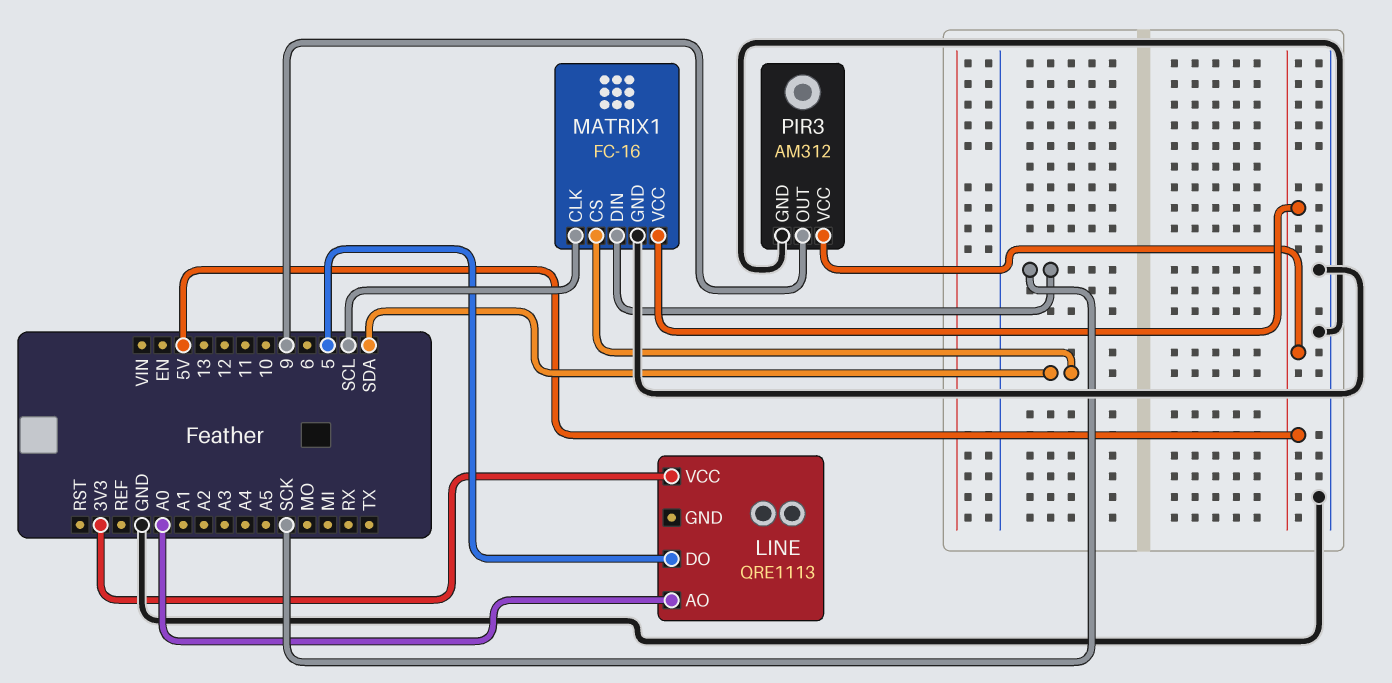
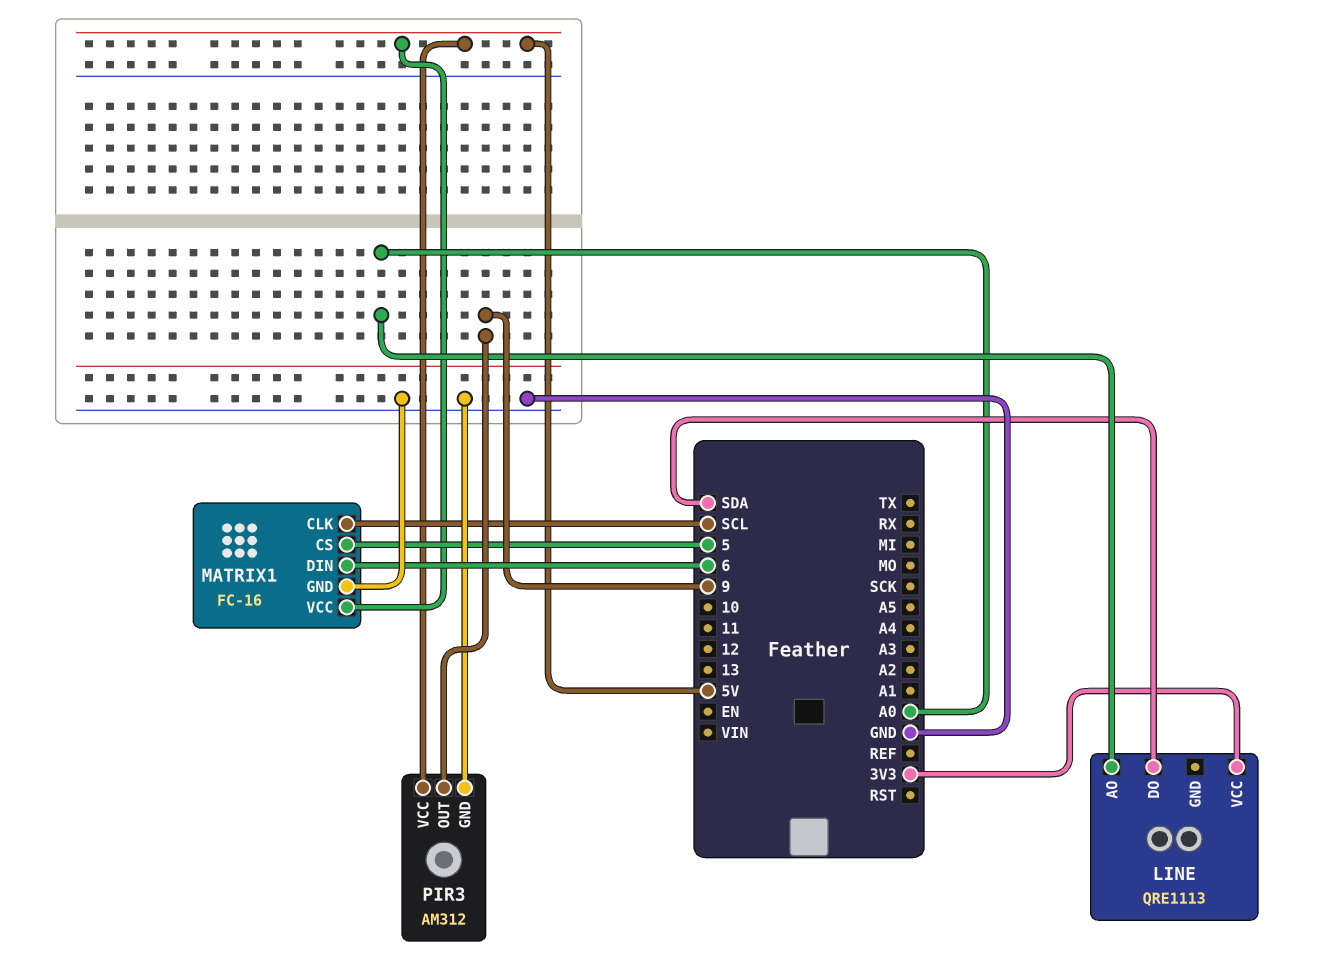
LINE pin DO: 5 -> SDA
MATRIX1 pin CS: SDA -> 5
MATRIX1 pin DIN: SCK -> 6

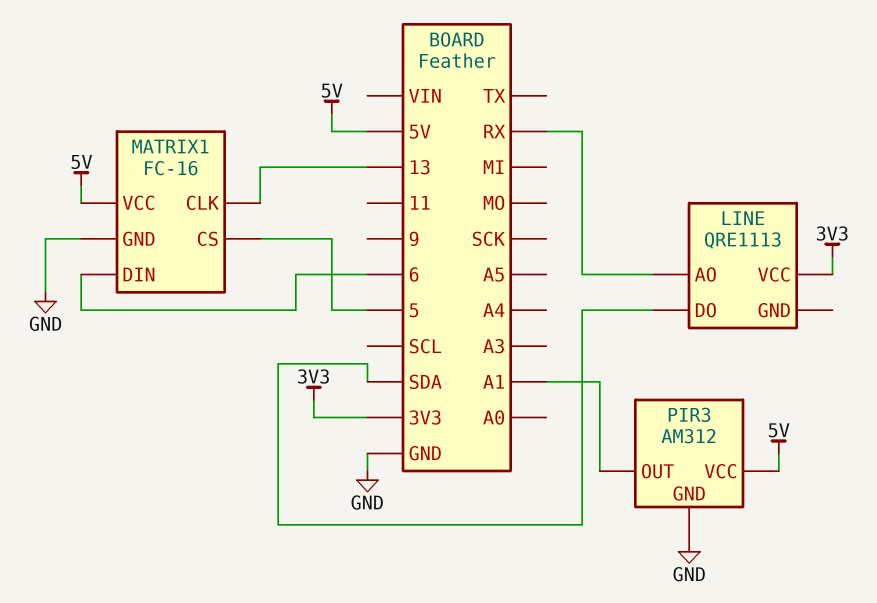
LINE pin AO: A0 -> RX
MATRIX1 pin CLK: SCL -> 13
PIR3 pin OUT: 9 -> A1

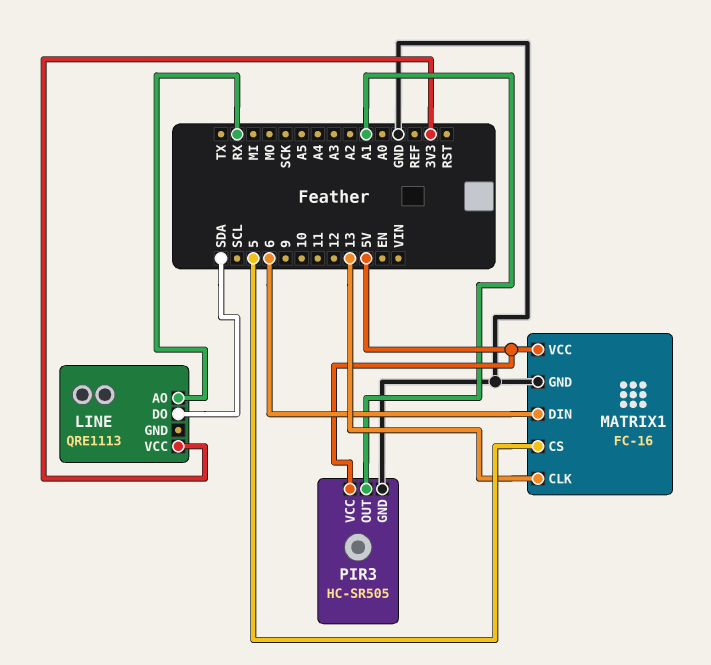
PIR3: AM312 -> HC-SR505

